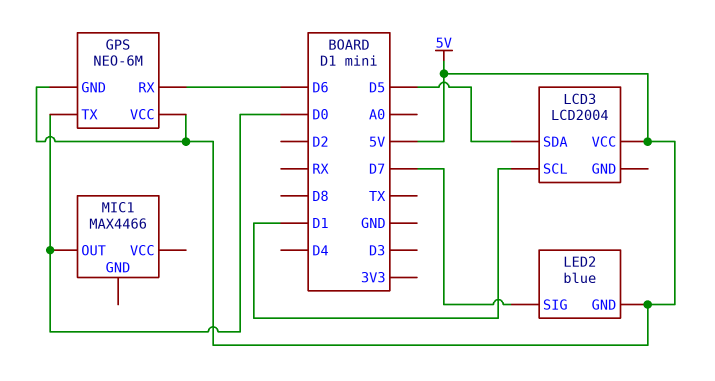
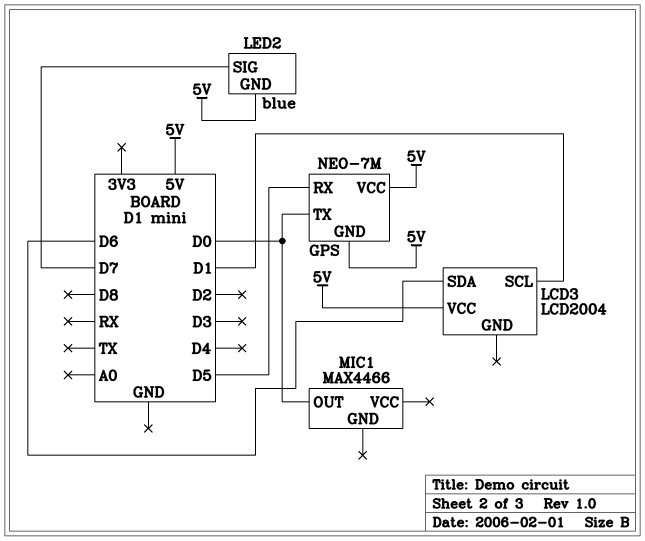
GPS: NEO-6M -> NEO-7M
GPS pin RX: D6 -> D5
LCD3 pin SDA: D5 -> D6

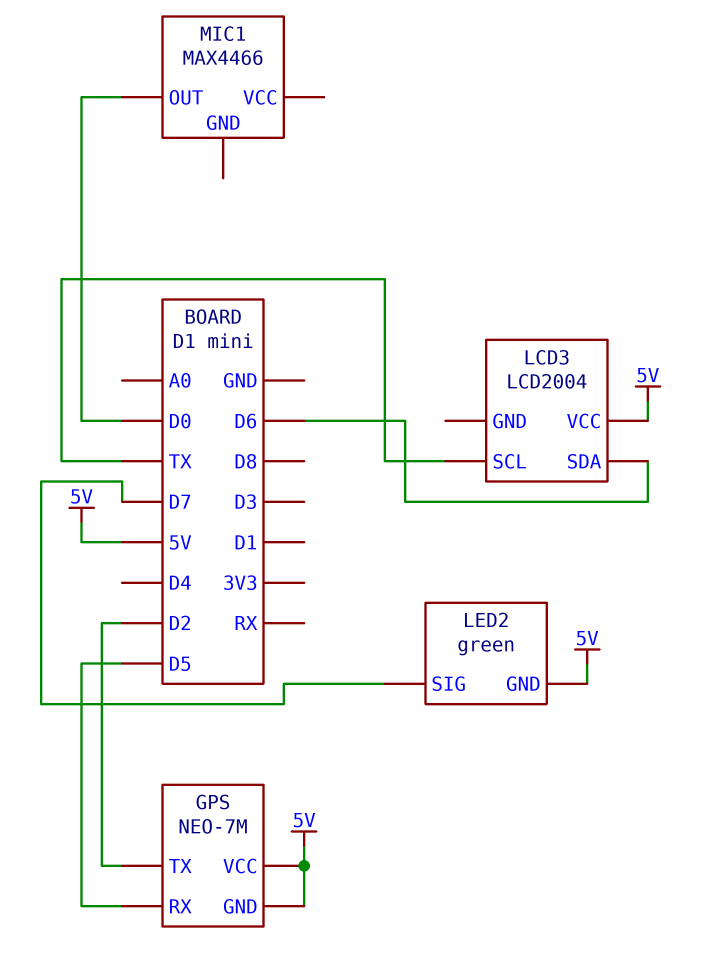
GPS pin TX: D0 -> D2
LCD3 pin SCL: D1 -> TX
LED2: blue -> green

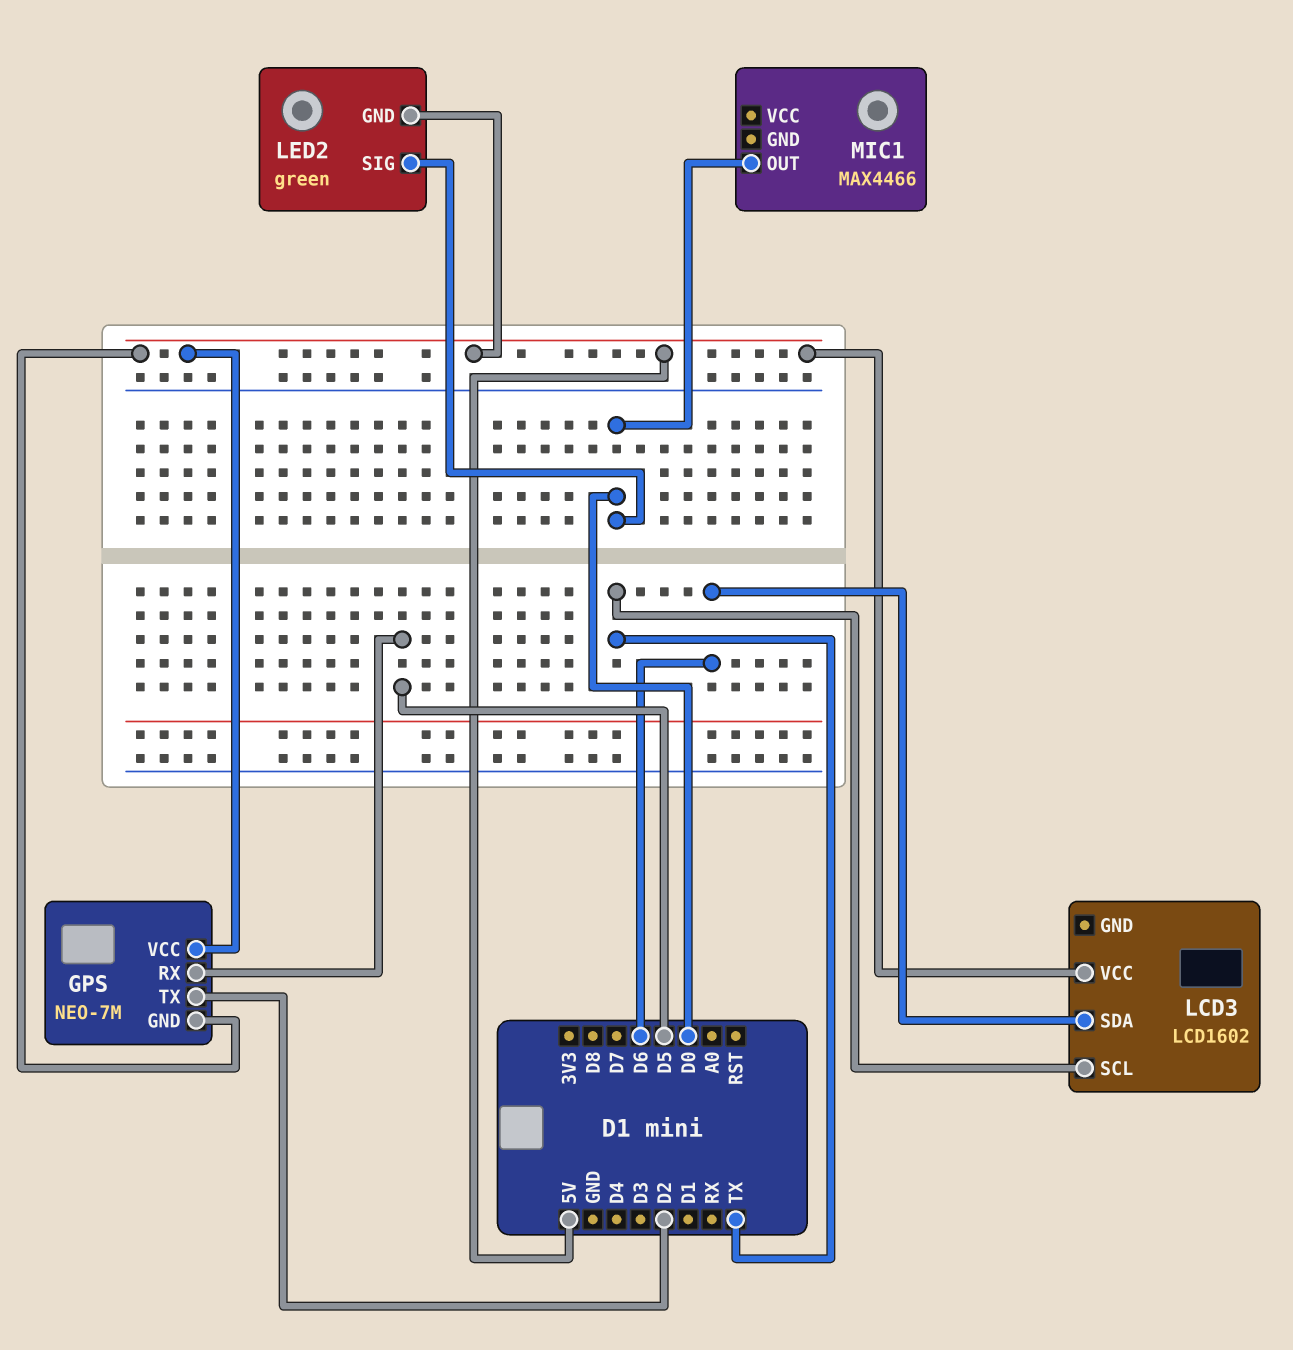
LCD3: LCD2004 -> LCD1602
LED2 pin SIG: D7 -> D0

